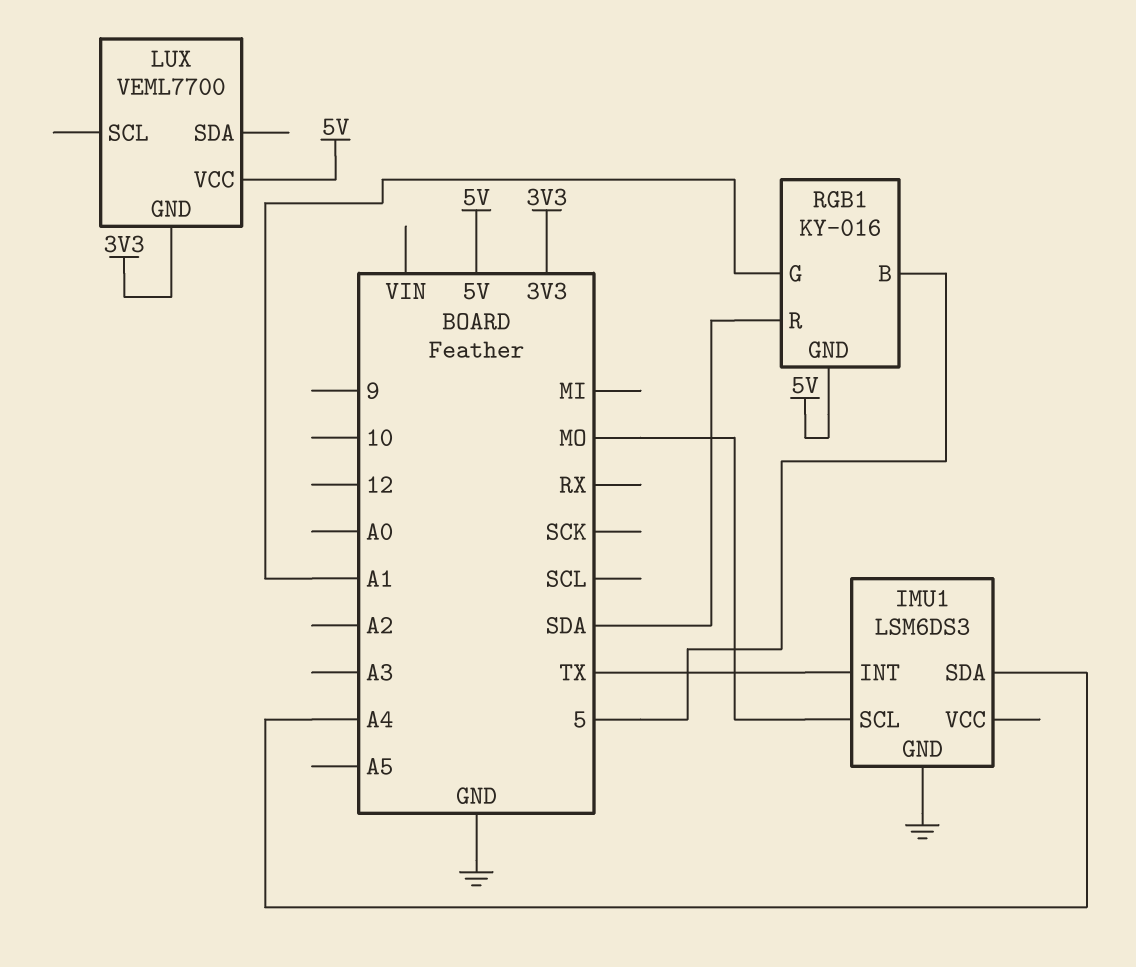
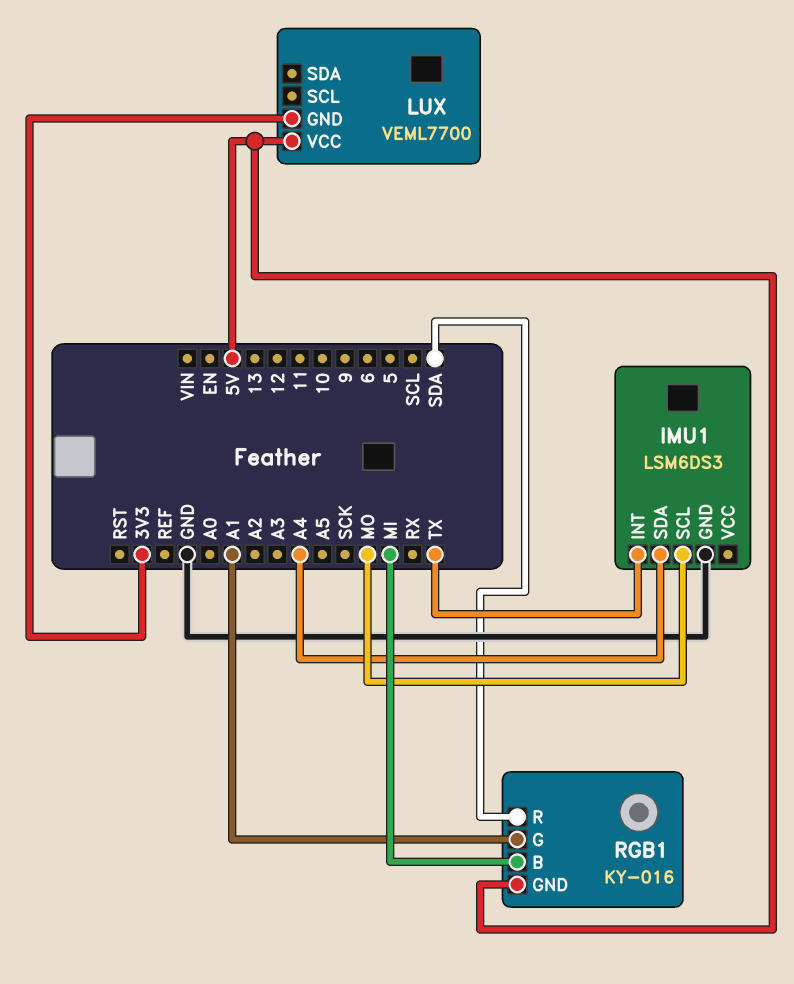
RGB1 pin B: 5 -> MI

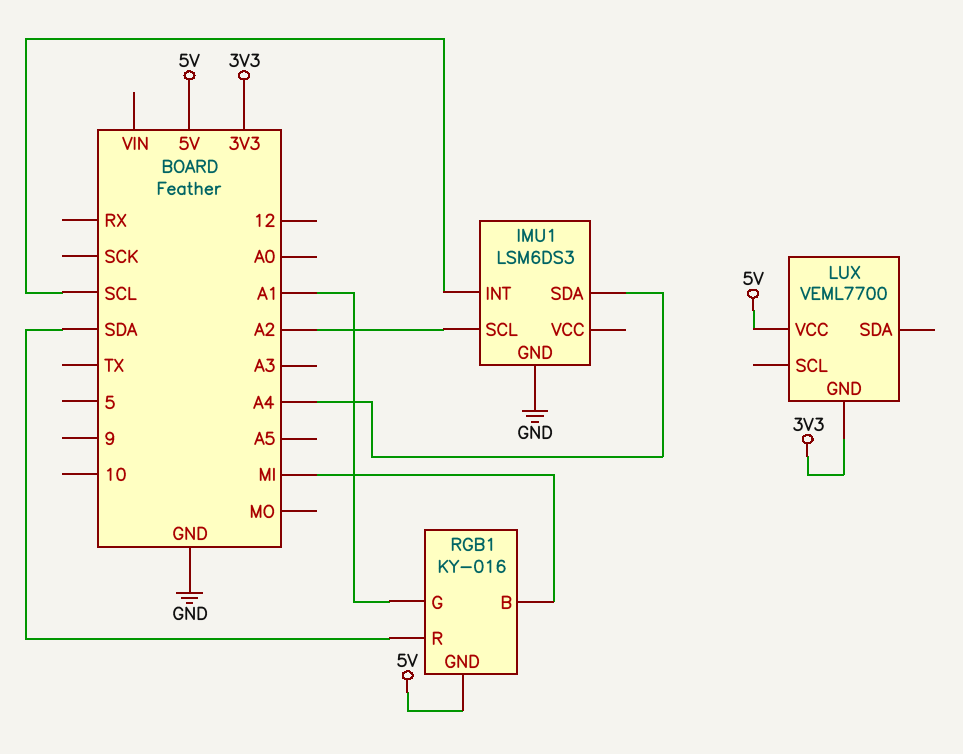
IMU1 pin INT: TX -> SCL
IMU1 pin SCL: MO -> A2

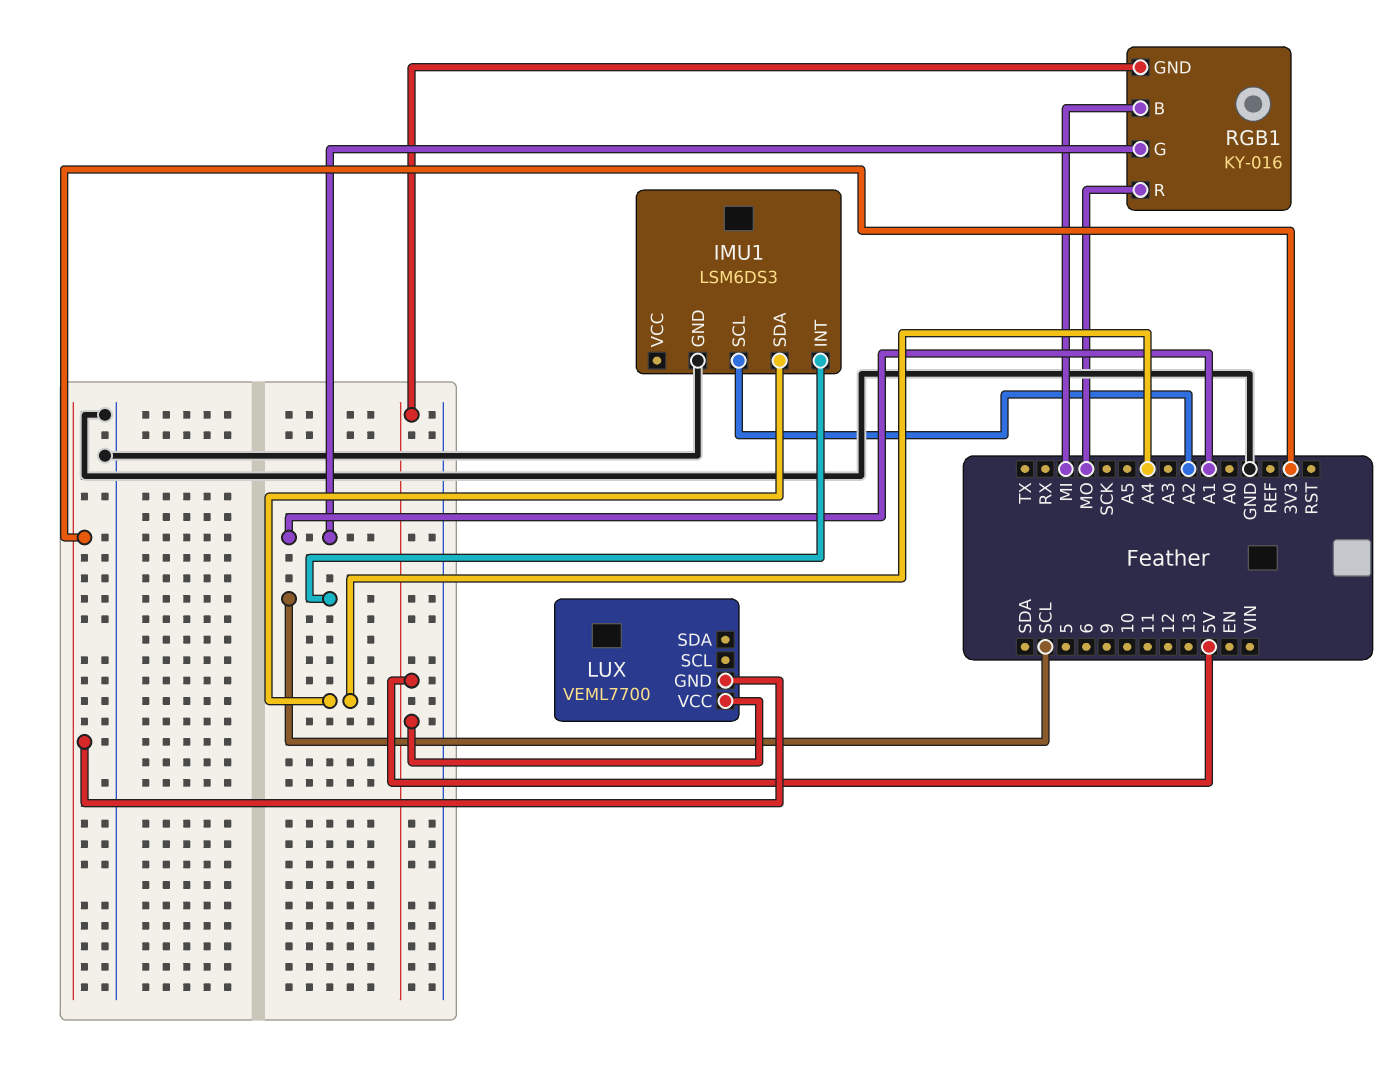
RGB1 pin R: SDA -> MO

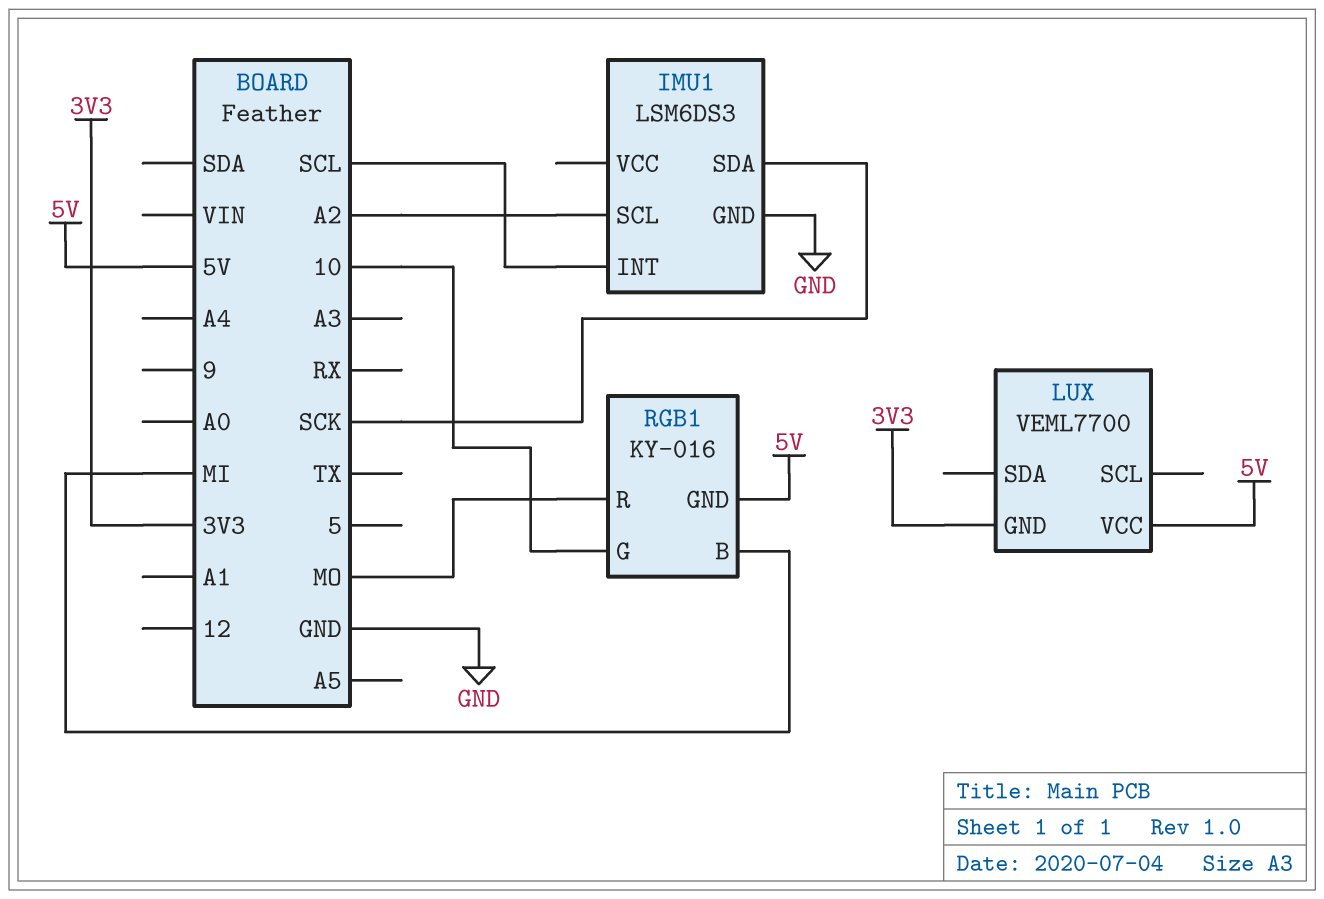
IMU1 pin SDA: A4 -> SCK
RGB1 pin G: A1 -> 10

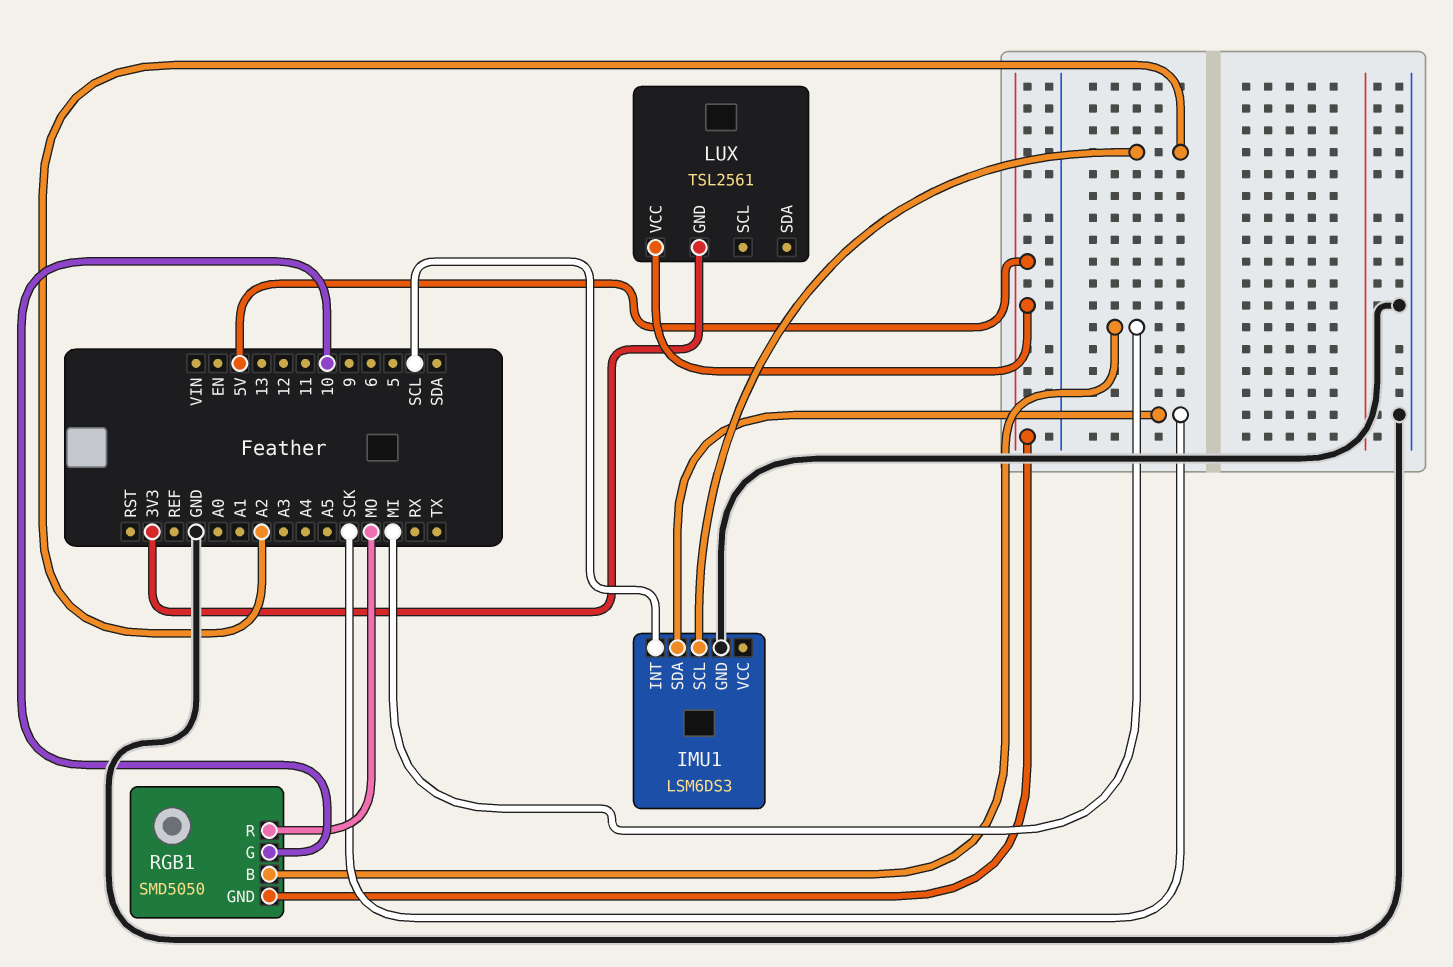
LUX: VEML7700 -> TSL2561
RGB1: KY-016 -> SMD5050

